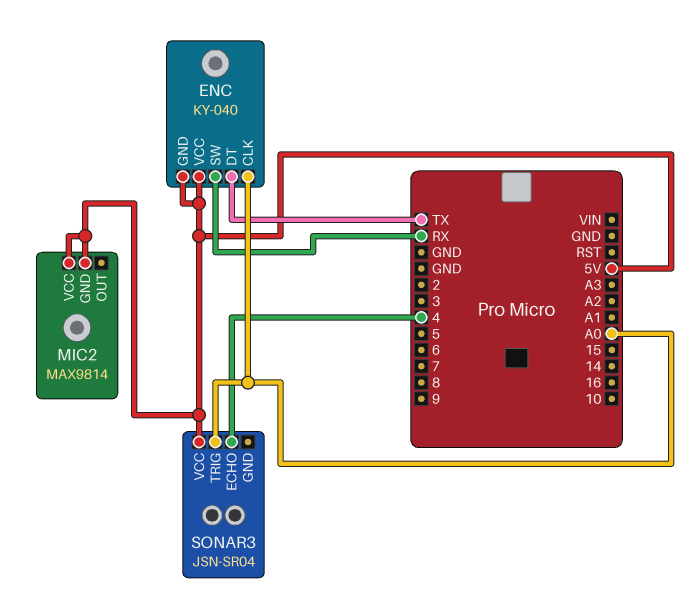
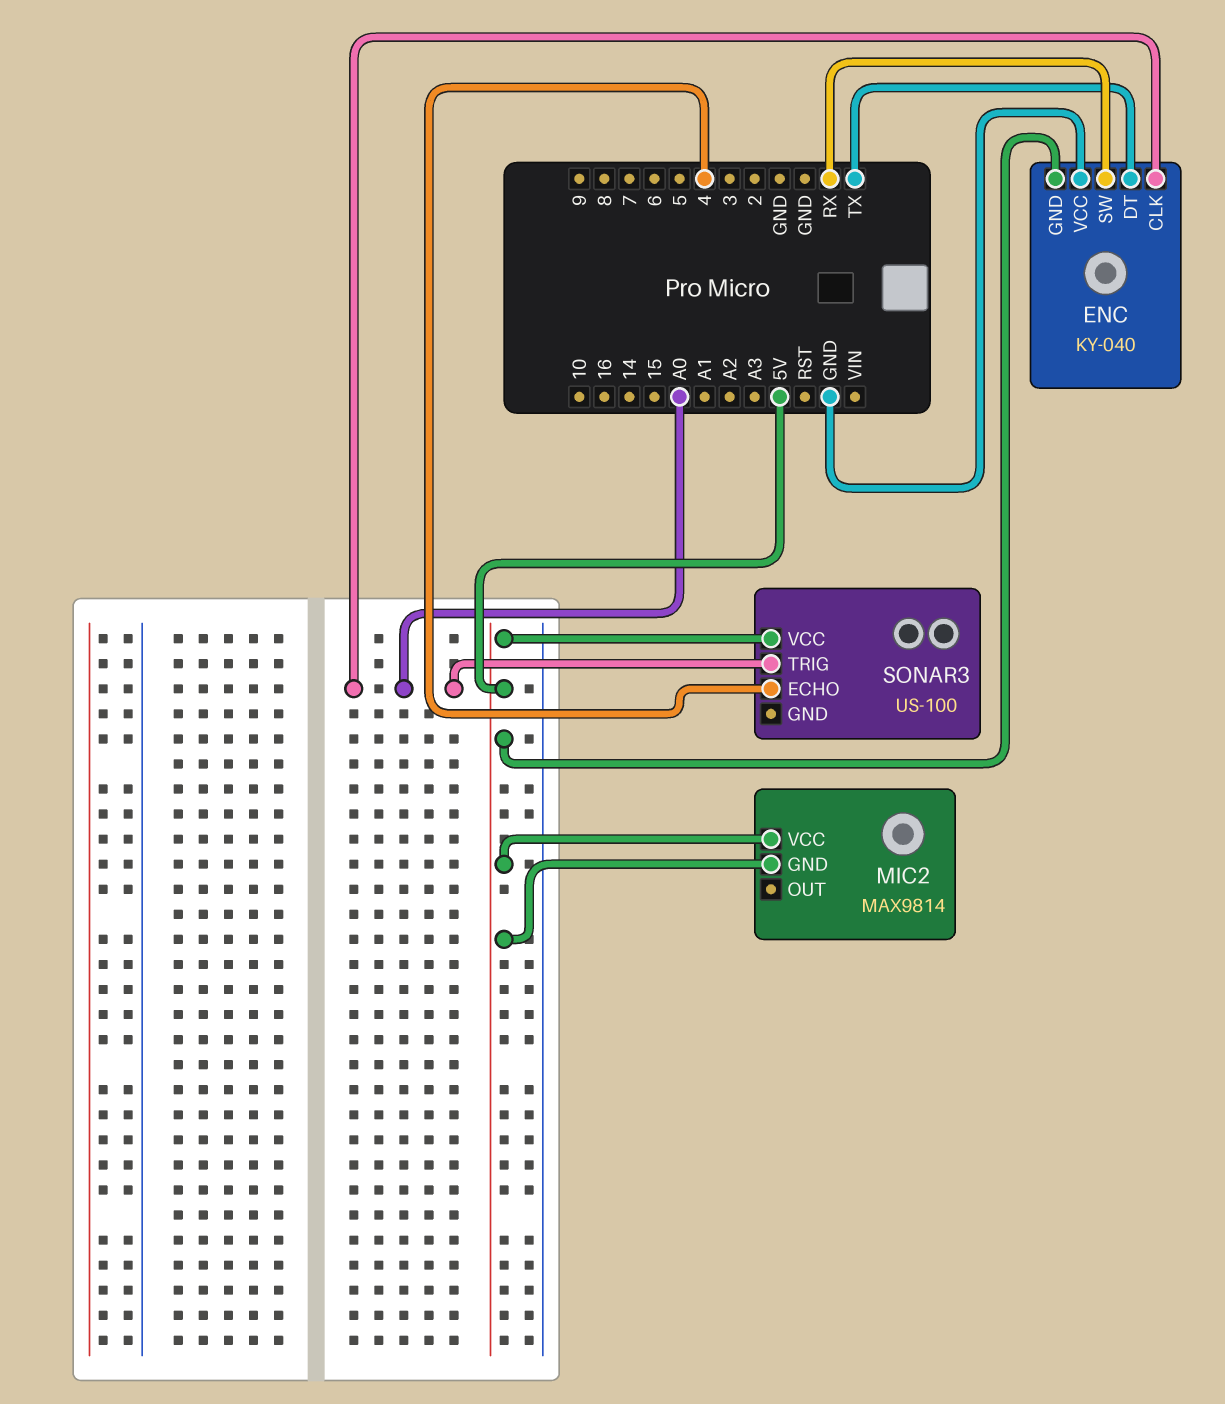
ENC pin VCC: 5V -> GND
SONAR3: JSN-SR04 -> US-100

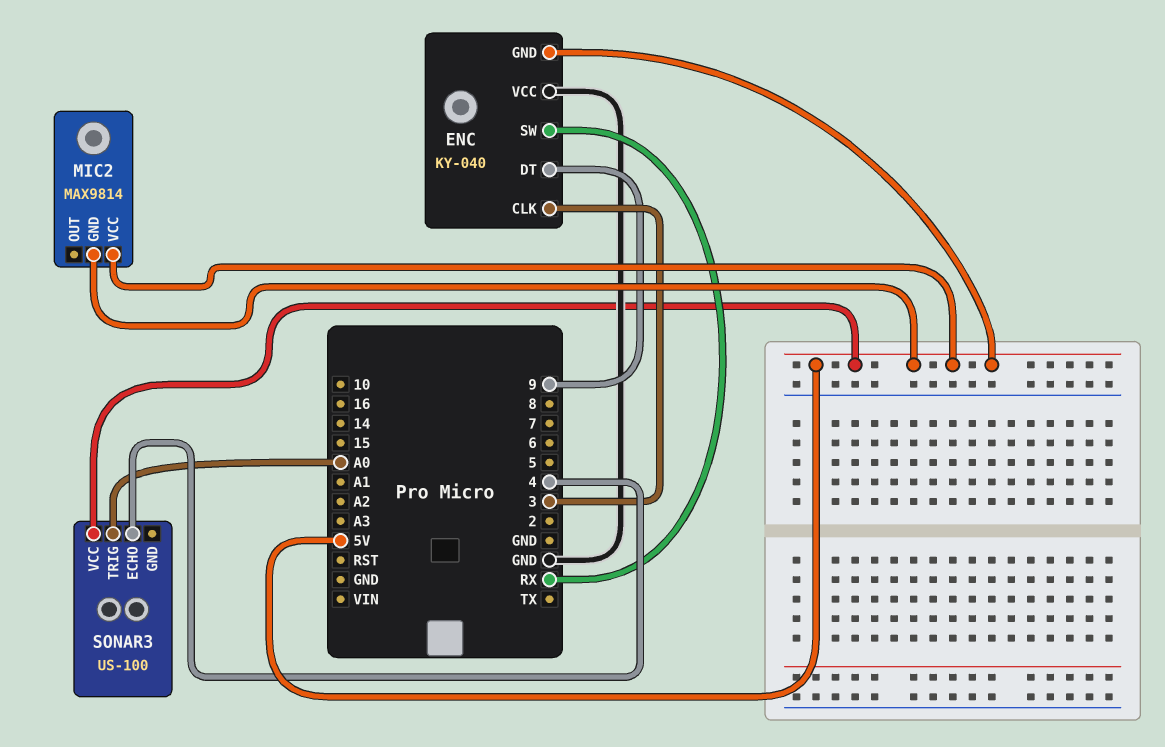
ENC pin CLK: A0 -> 3
ENC pin DT: TX -> 9

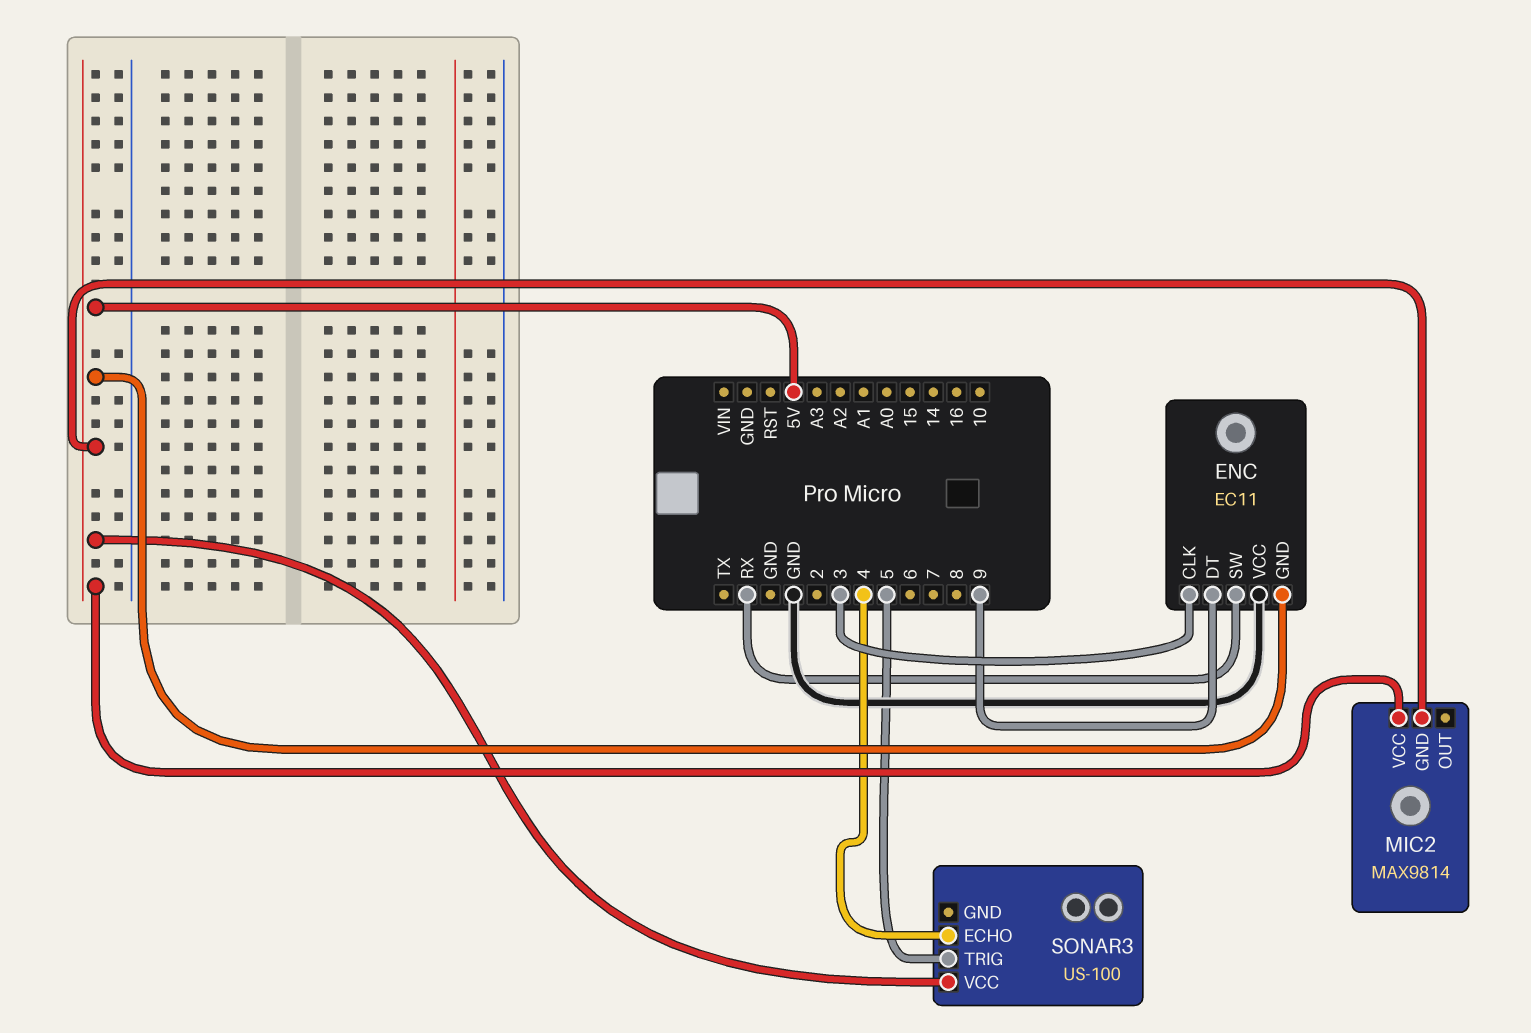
ENC: KY-040 -> EC11
SONAR3 pin TRIG: A0 -> 5

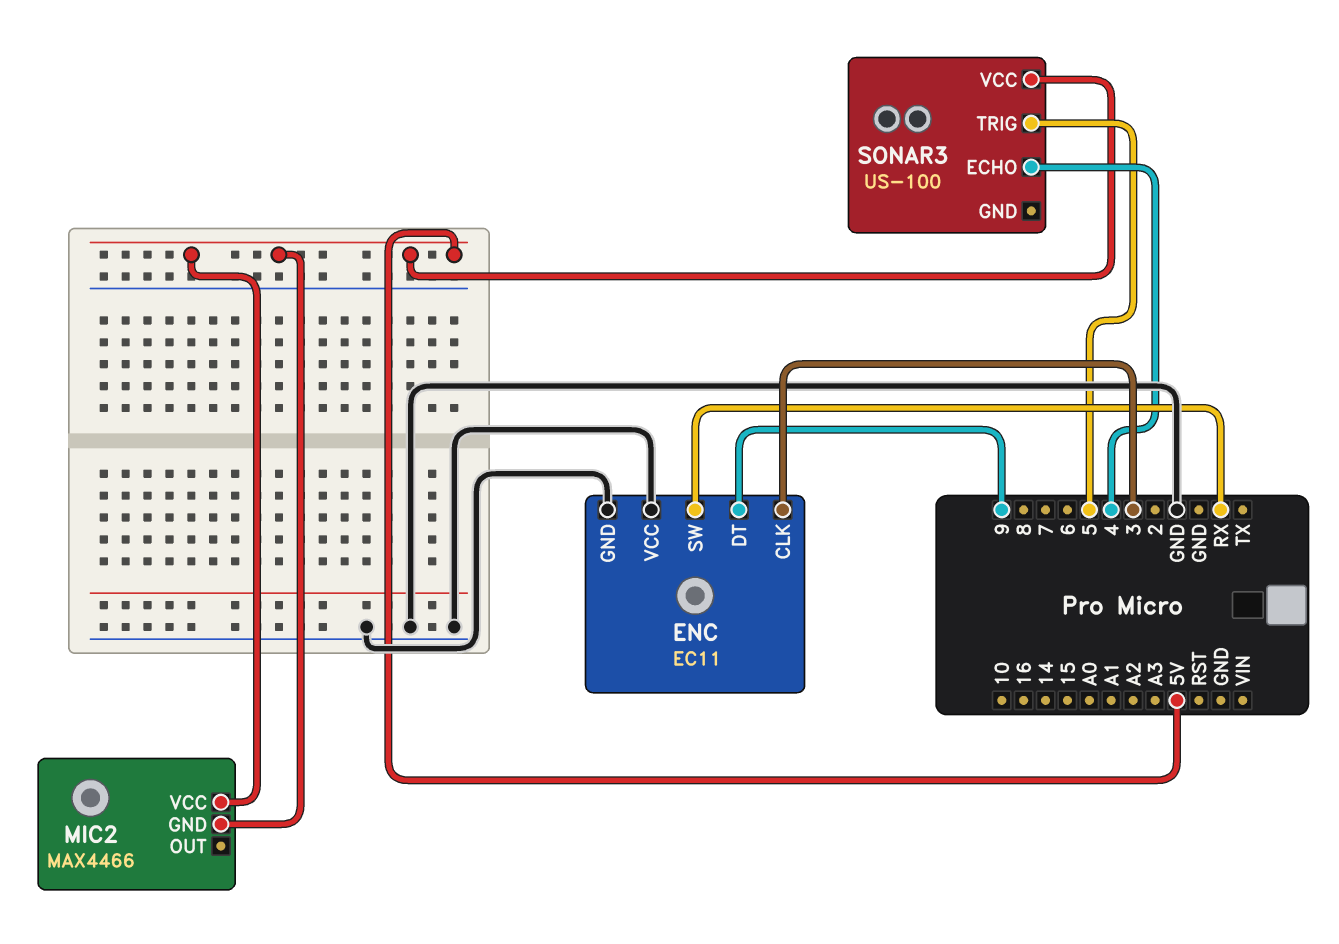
ENC pin GND: 5V -> GND
MIC2: MAX9814 -> MAX4466

